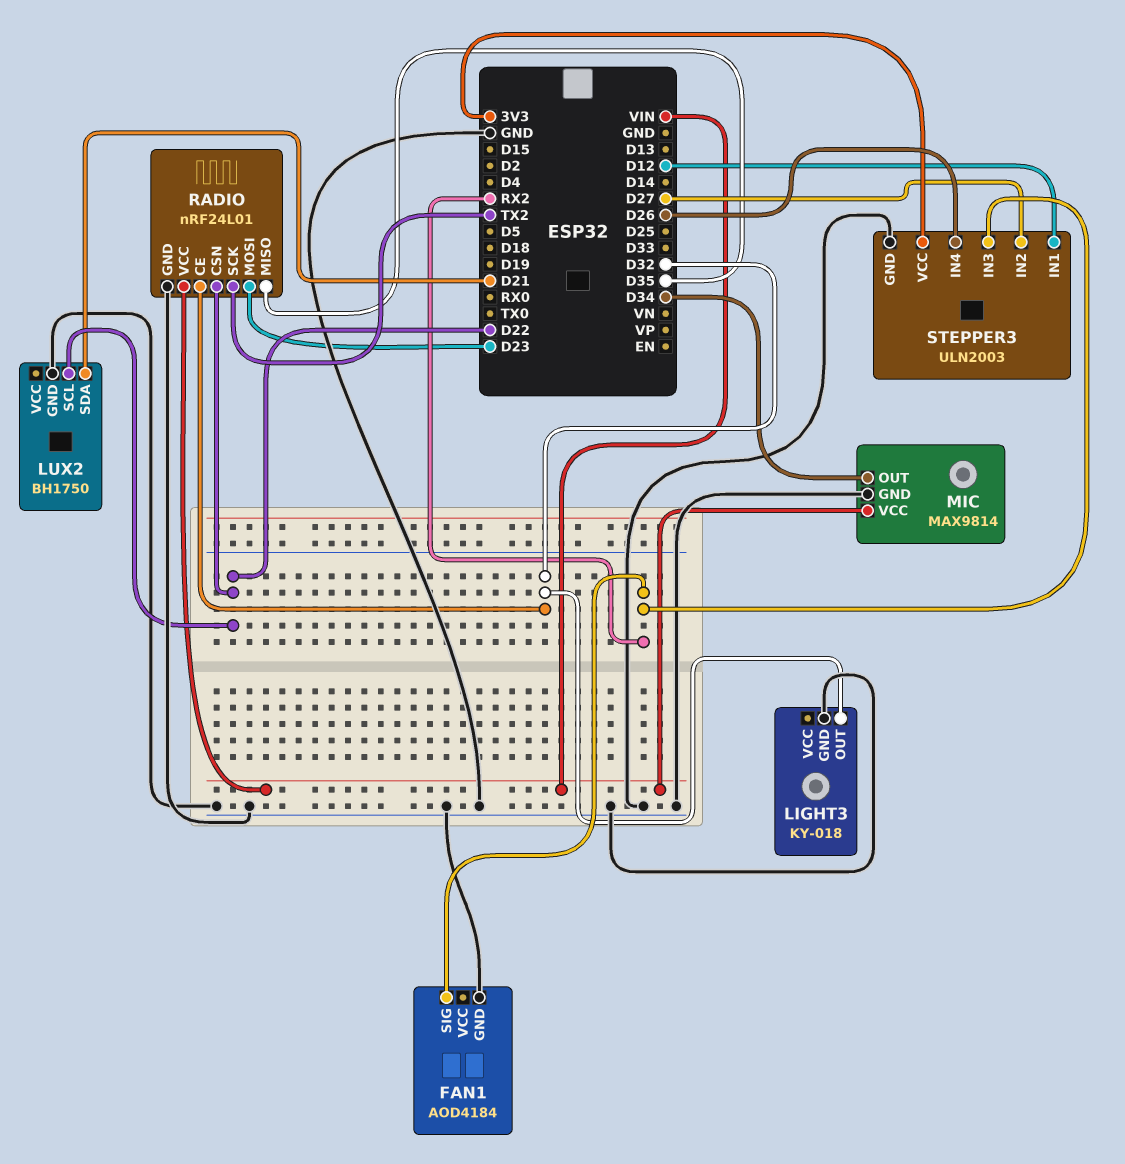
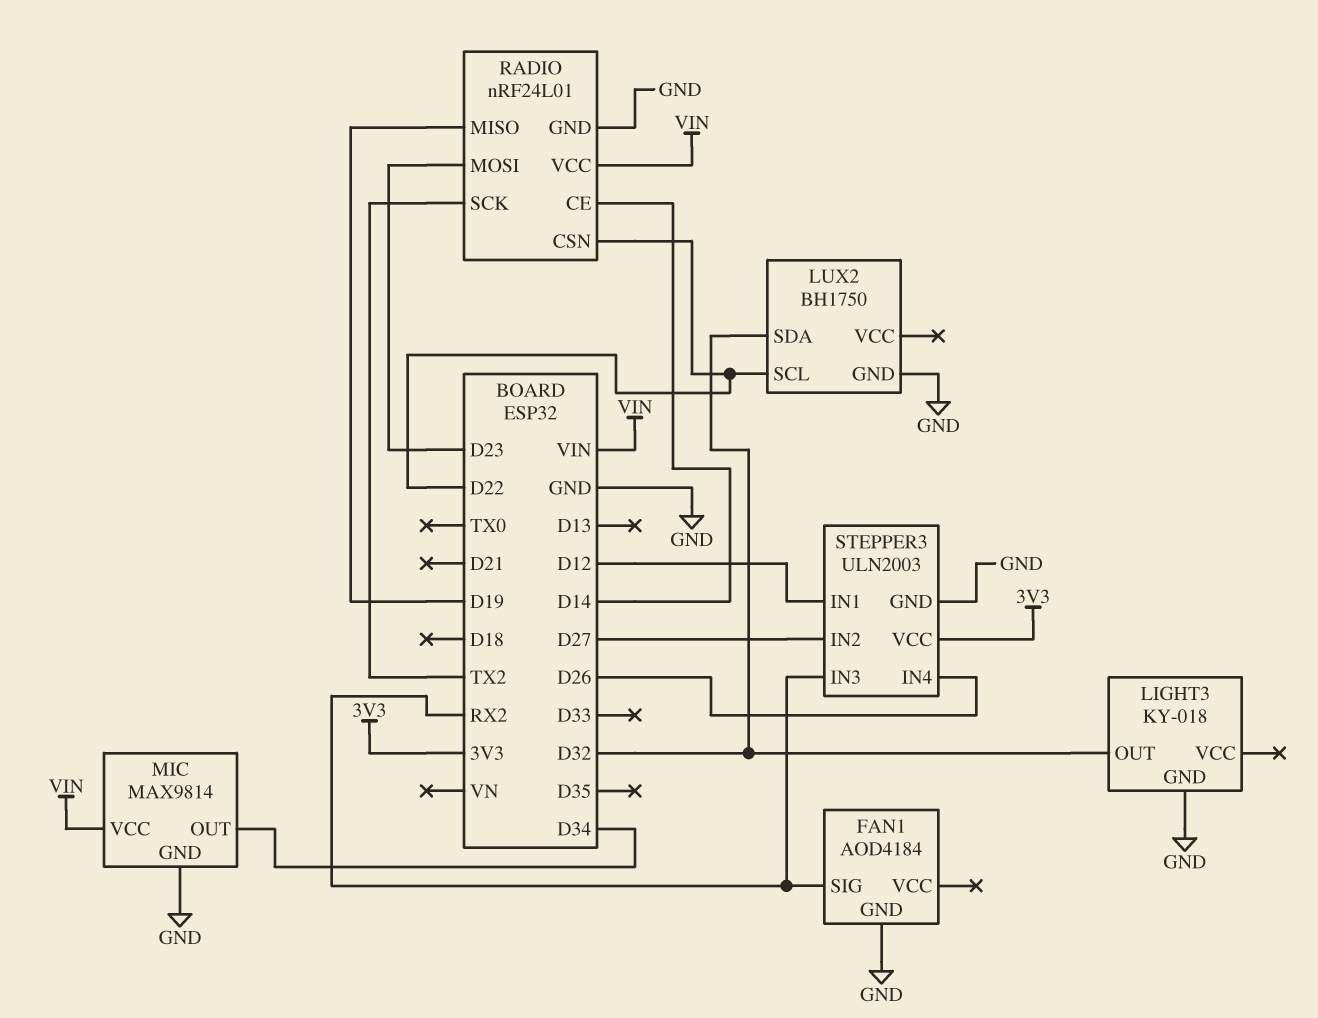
LUX2 pin SDA: D21 -> D32
RADIO pin CE: D32 -> D14
RADIO pin MISO: D35 -> D19

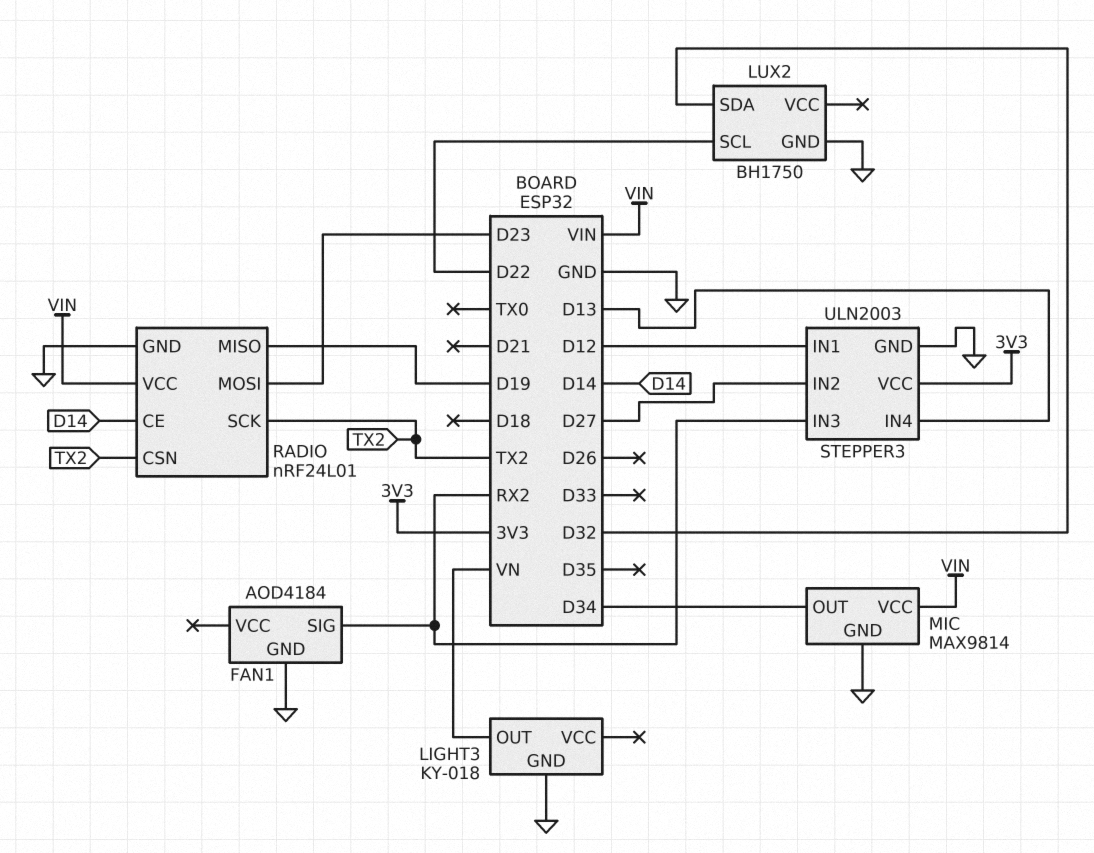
LIGHT3 pin OUT: D32 -> VN
RADIO pin CSN: D22 -> TX2
STEPPER3 pin IN4: D26 -> D13

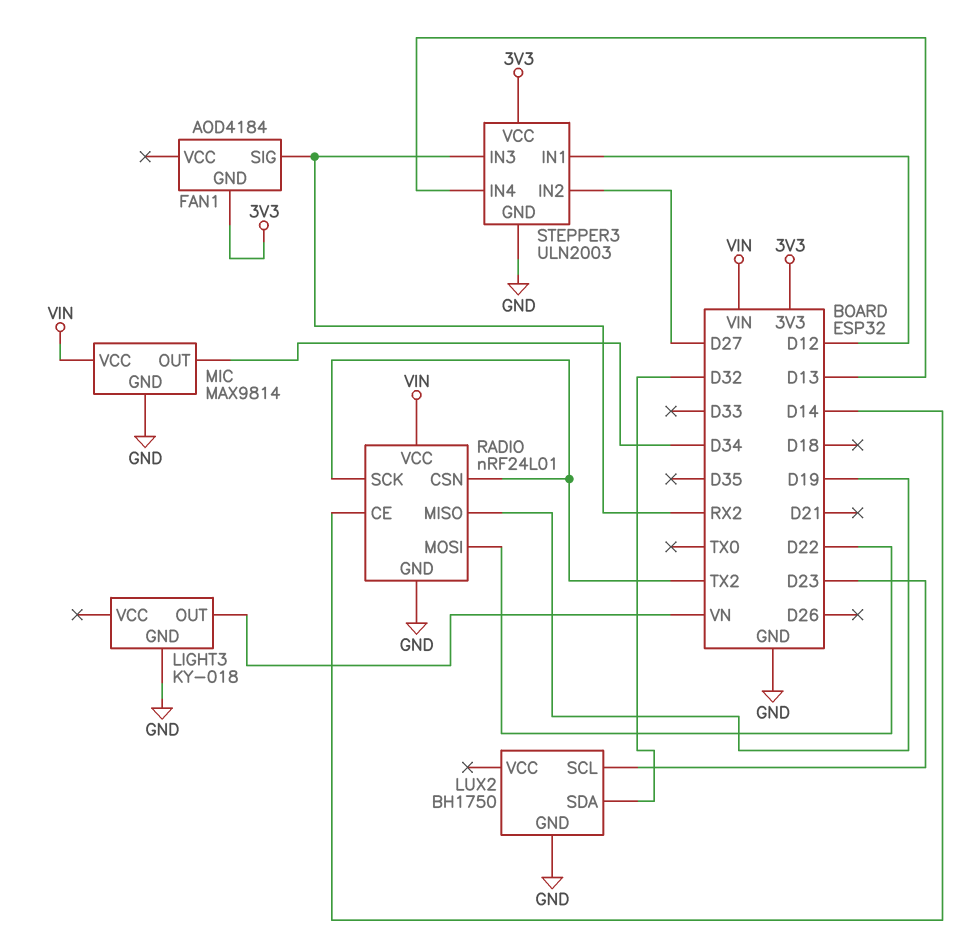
FAN1 pin GND: GND -> 3V3
LUX2 pin SCL: D22 -> D23
RADIO pin MOSI: D23 -> D22

